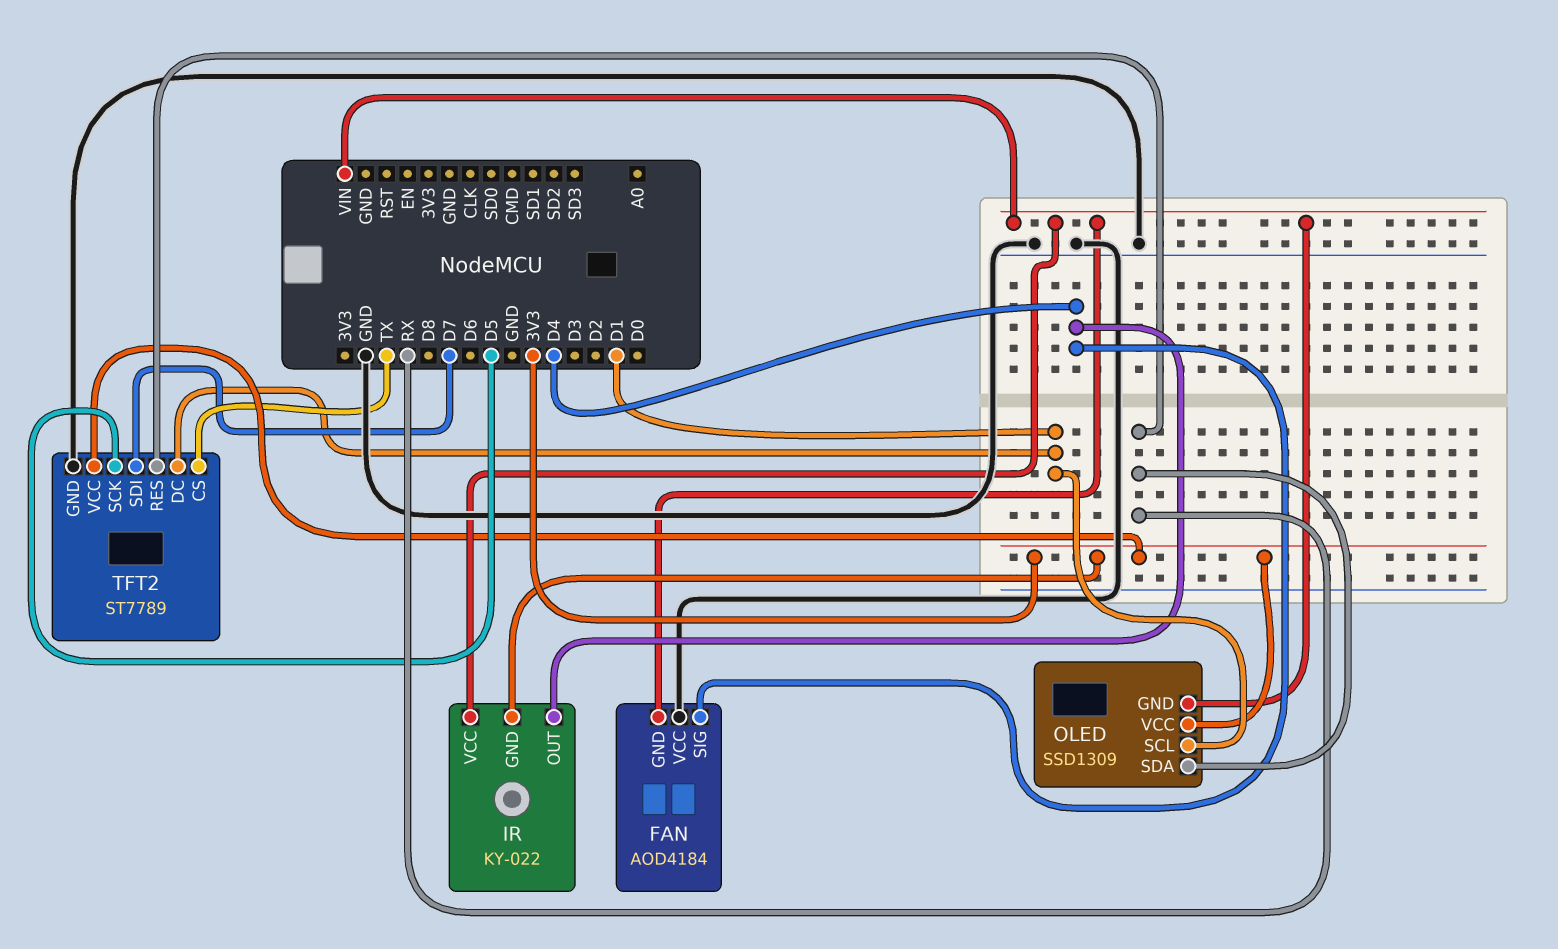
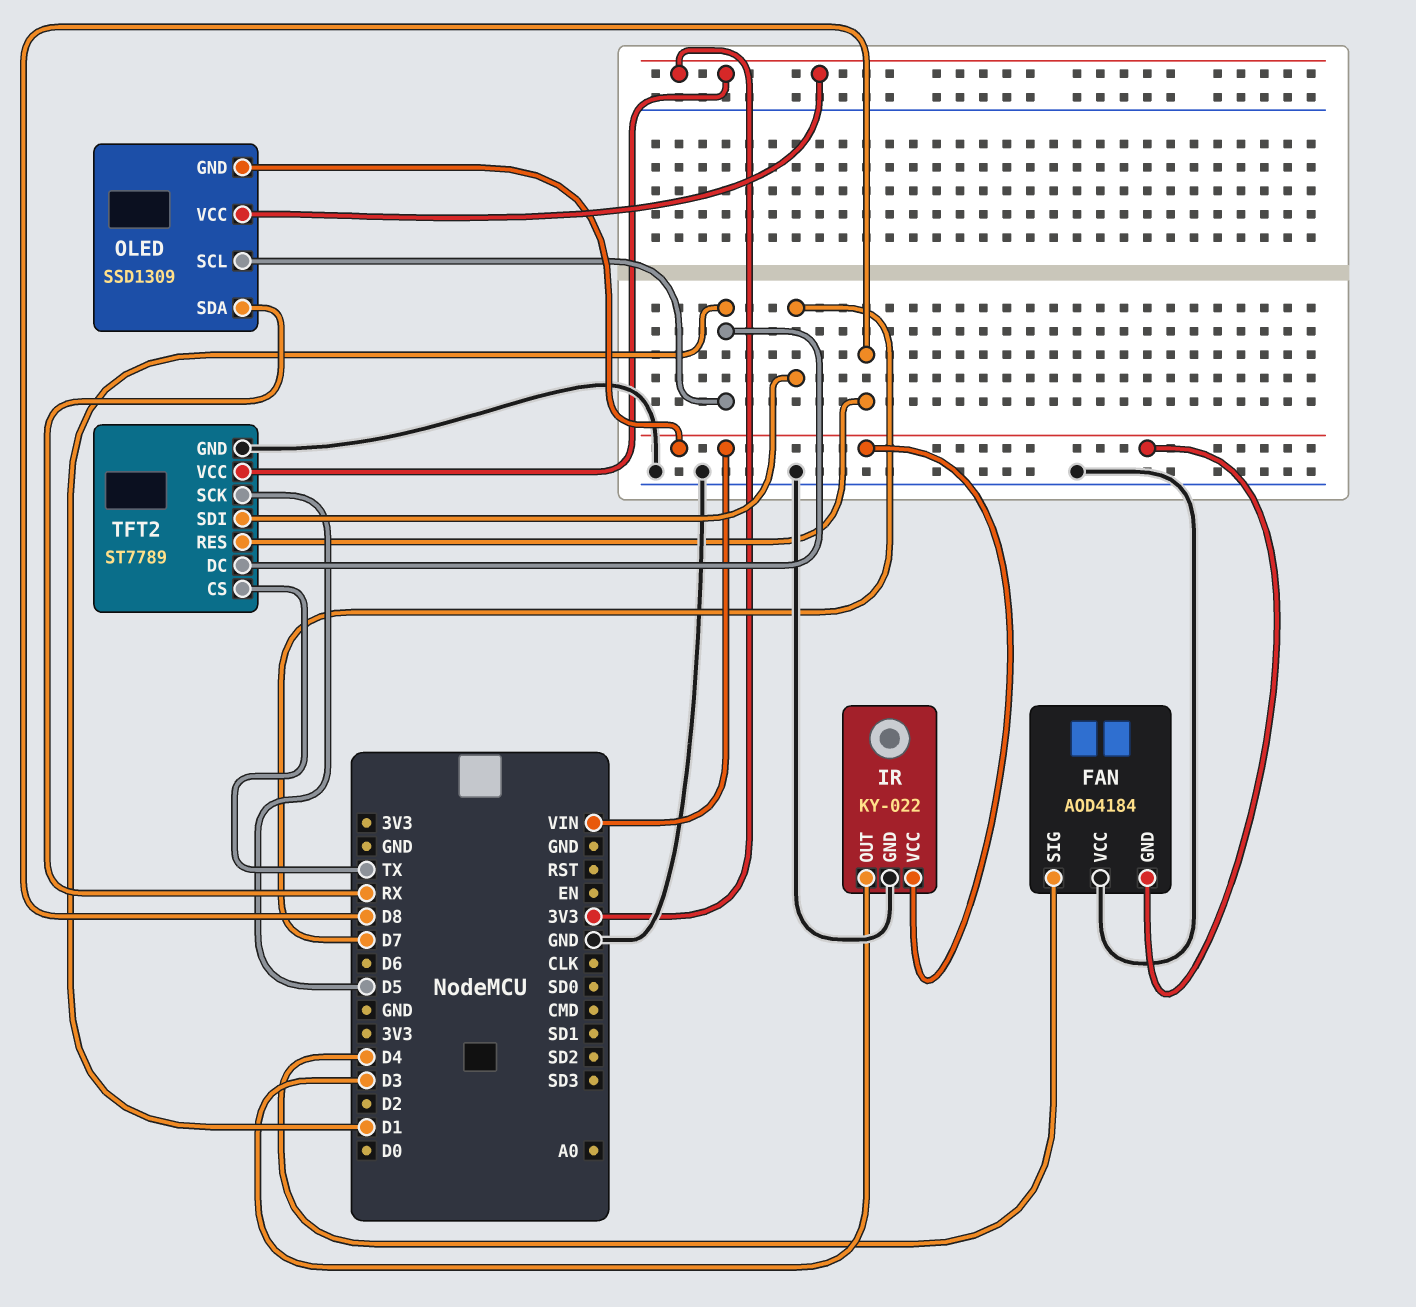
IR pin GND: 3V3 -> GND
IR pin OUT: D4 -> D3
TFT2 pin RES: RX -> D8

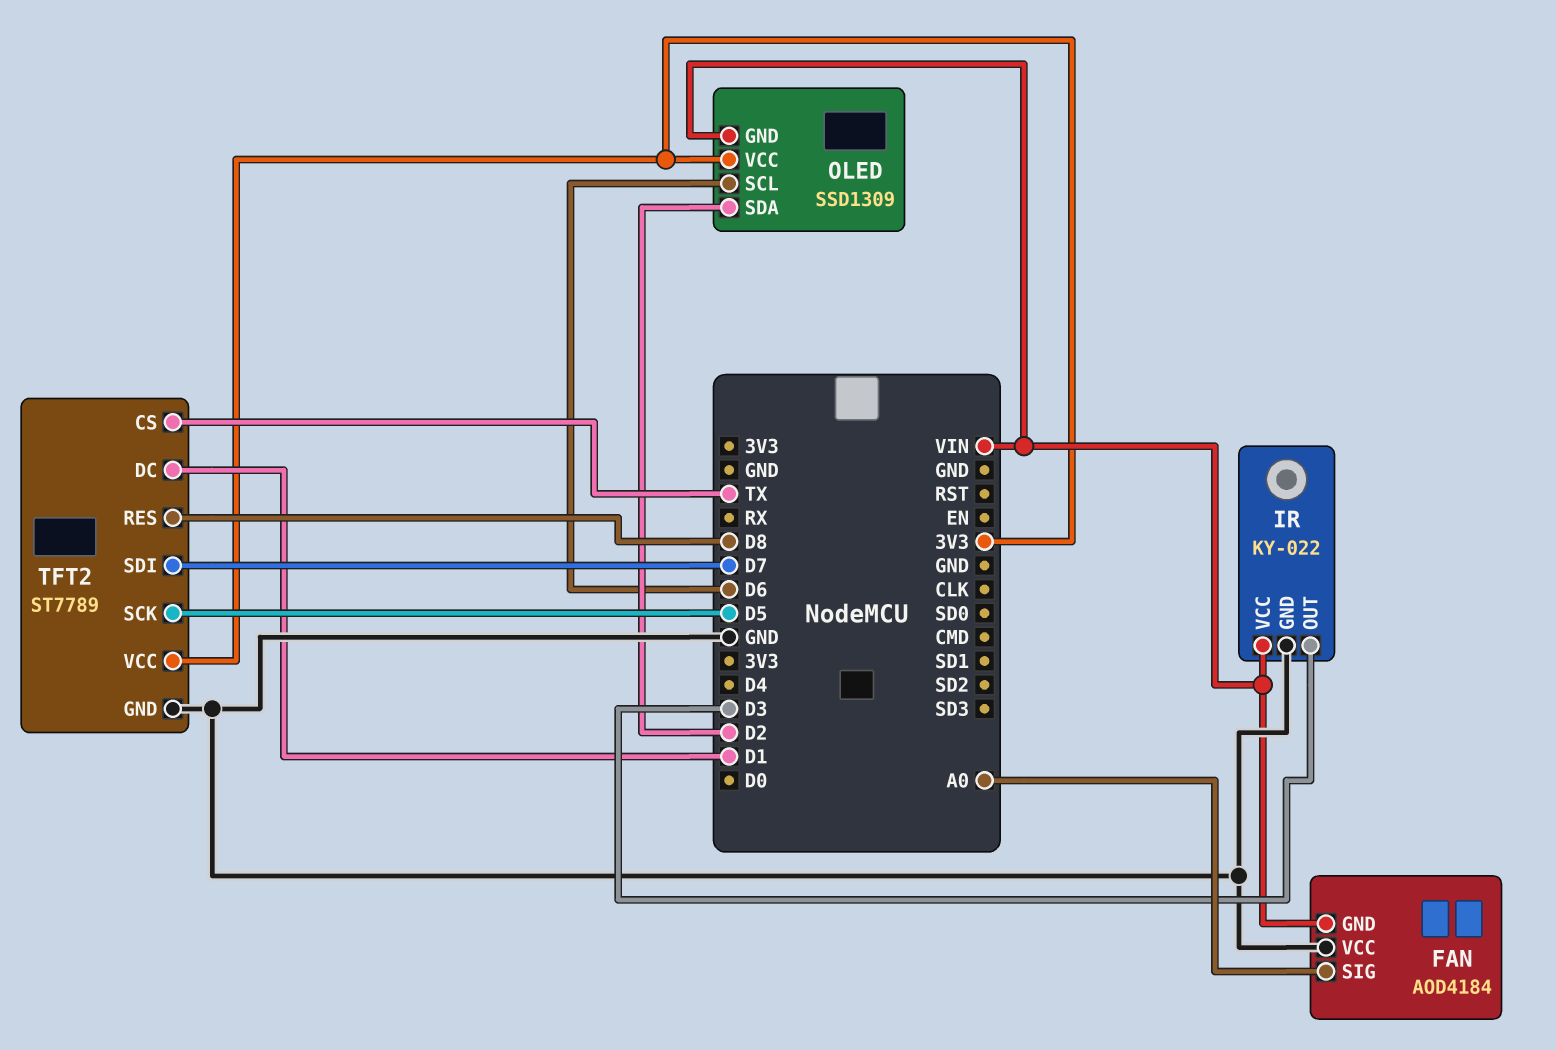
FAN pin SIG: D4 -> A0
OLED pin SCL: D1 -> D6
OLED pin SDA: RX -> D2

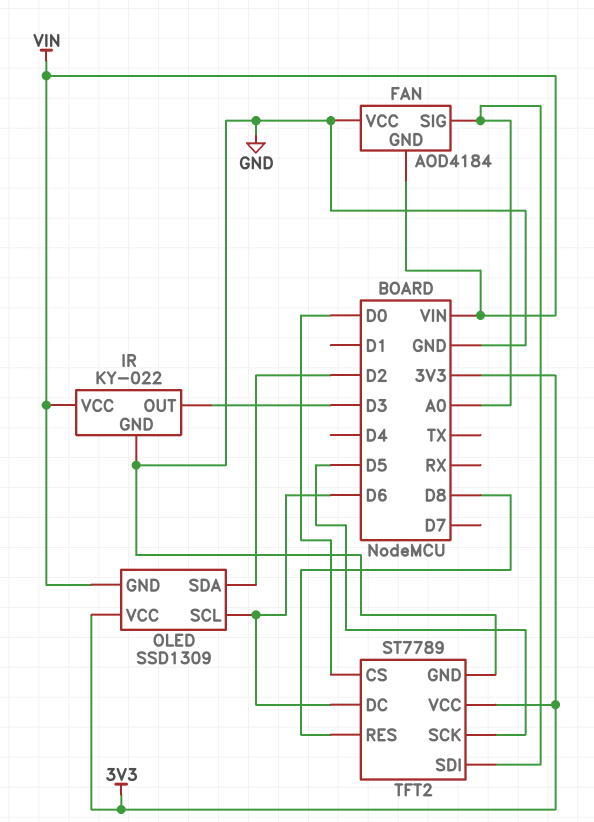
TFT2 pin CS: TX -> D0
TFT2 pin DC: D1 -> D6
TFT2 pin SDI: D7 -> A0

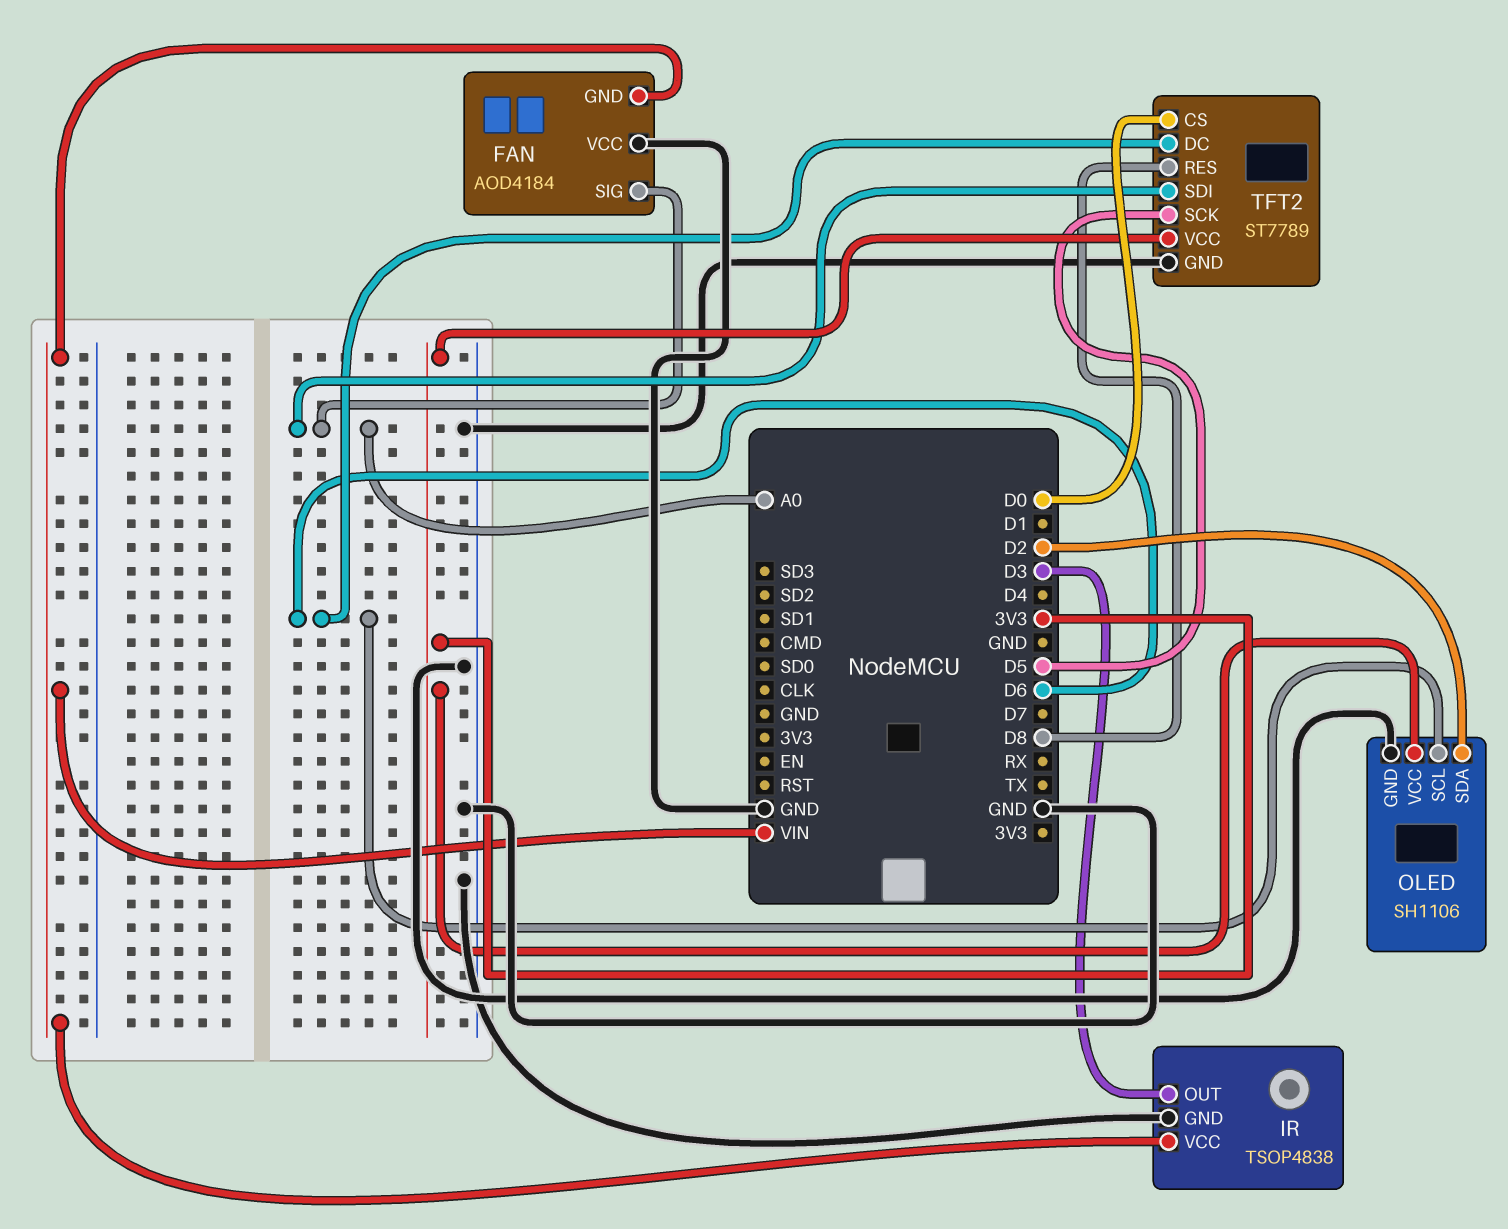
IR: KY-022 -> TSOP4838
OLED: SSD1309 -> SH1106
OLED pin GND: VIN -> GND

